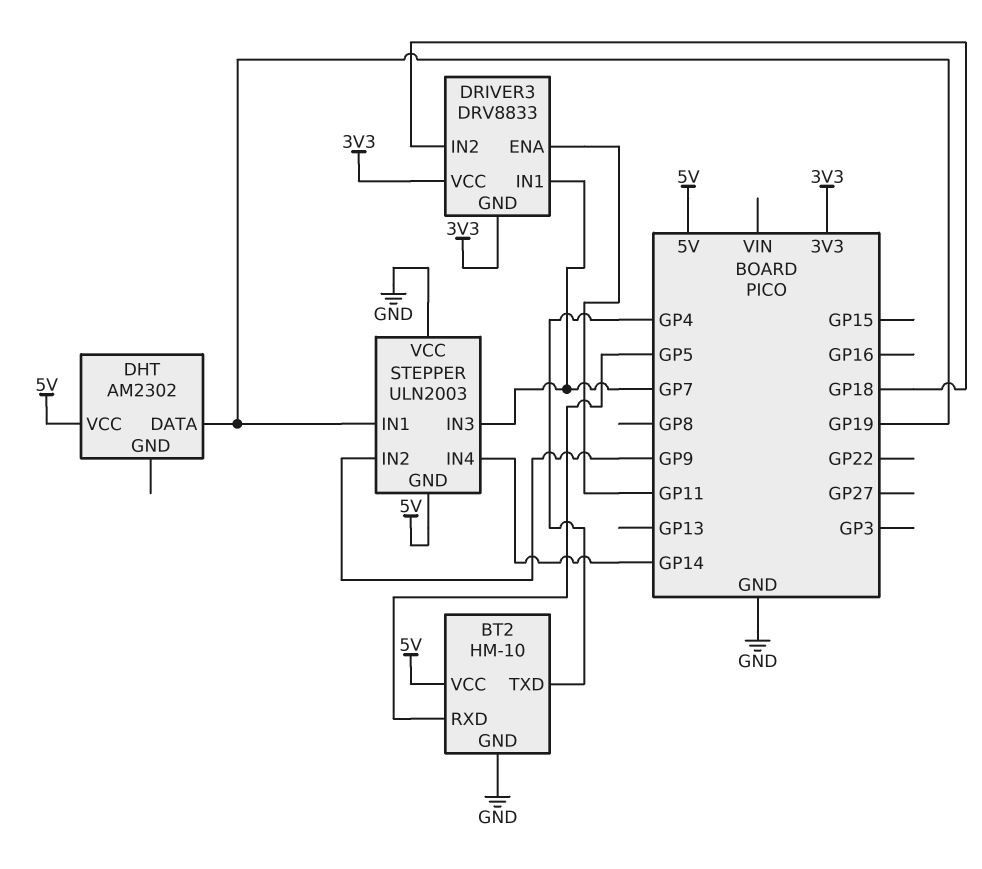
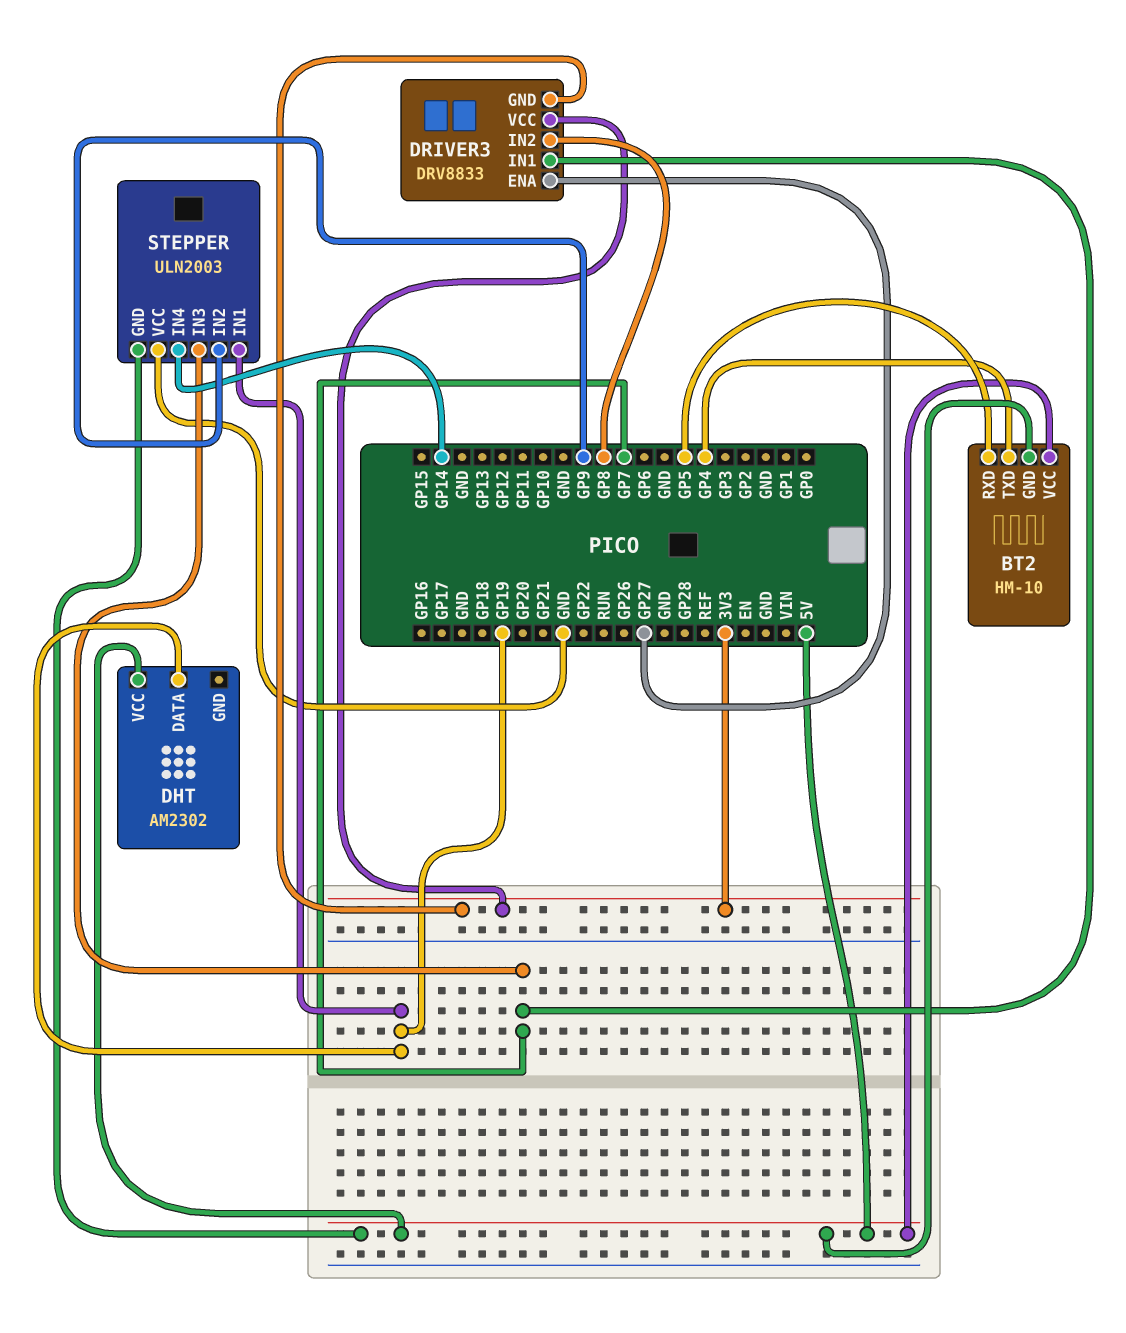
BT2 pin GND: GND -> 5V
DRIVER3 pin ENA: GP11 -> GP27
DRIVER3 pin IN2: GP18 -> GP8

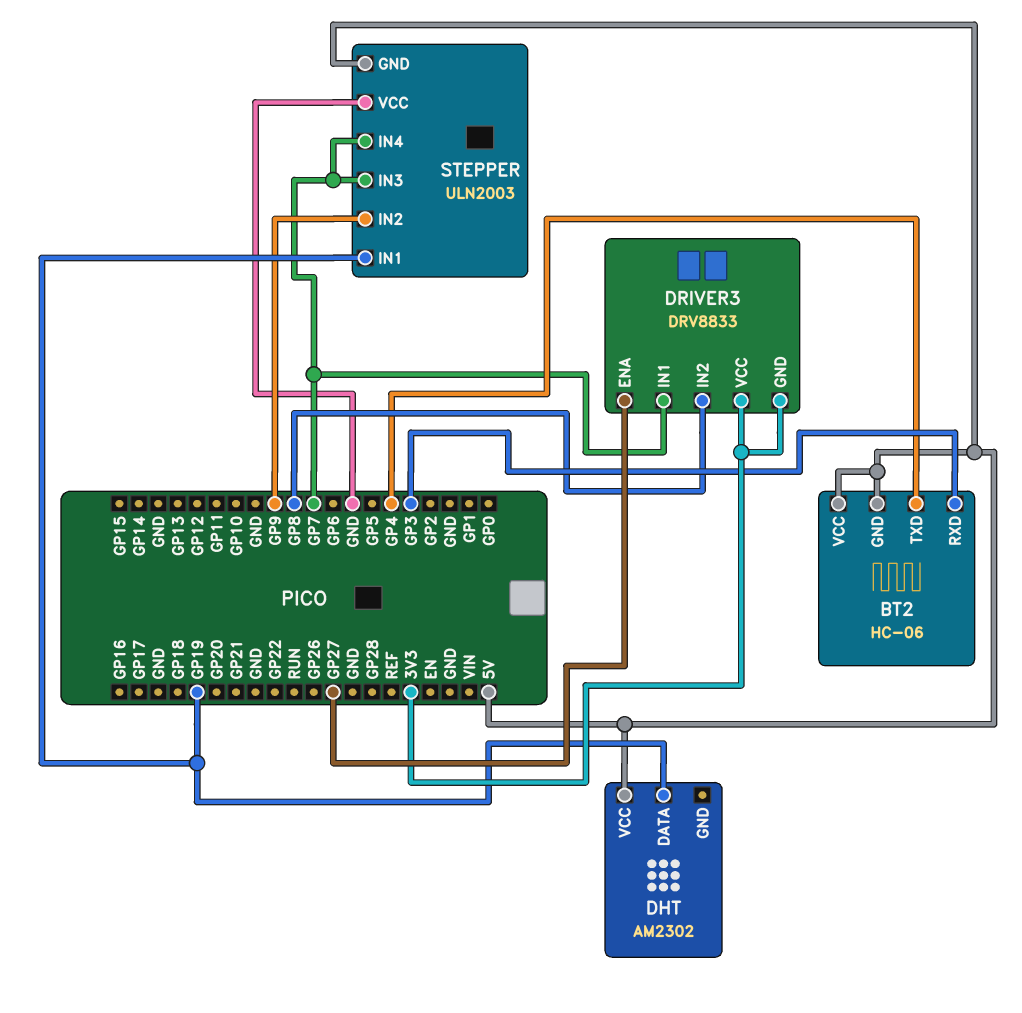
BT2: HM-10 -> HC-06
BT2 pin RXD: GP5 -> GP3
STEPPER pin IN4: GP14 -> GP7

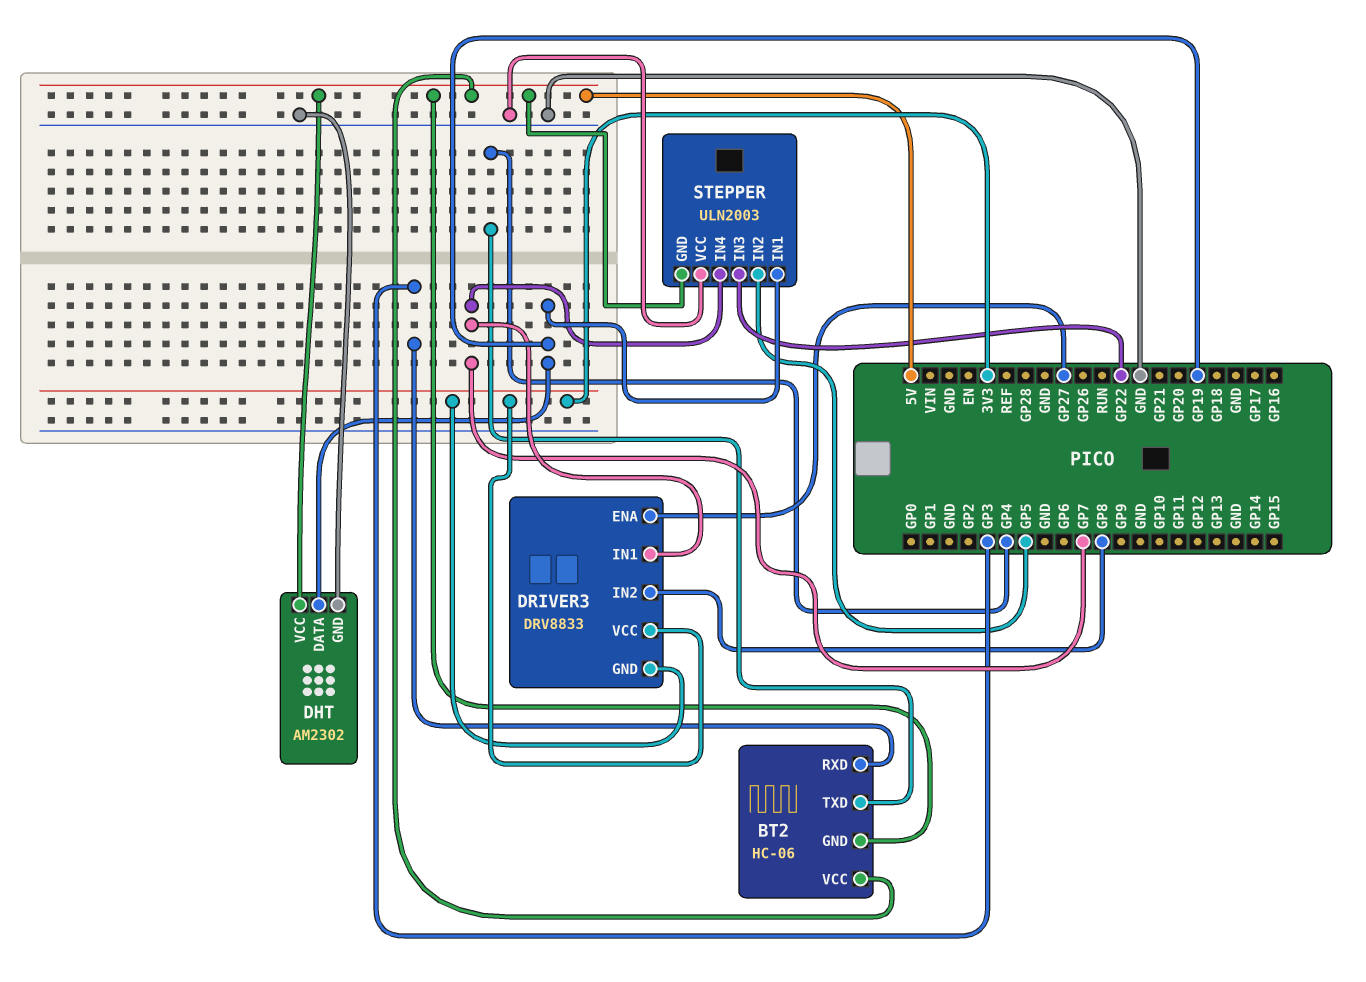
DHT pin GND: none -> GND
STEPPER pin IN2: GP9 -> GP5
STEPPER pin IN3: GP7 -> GP22

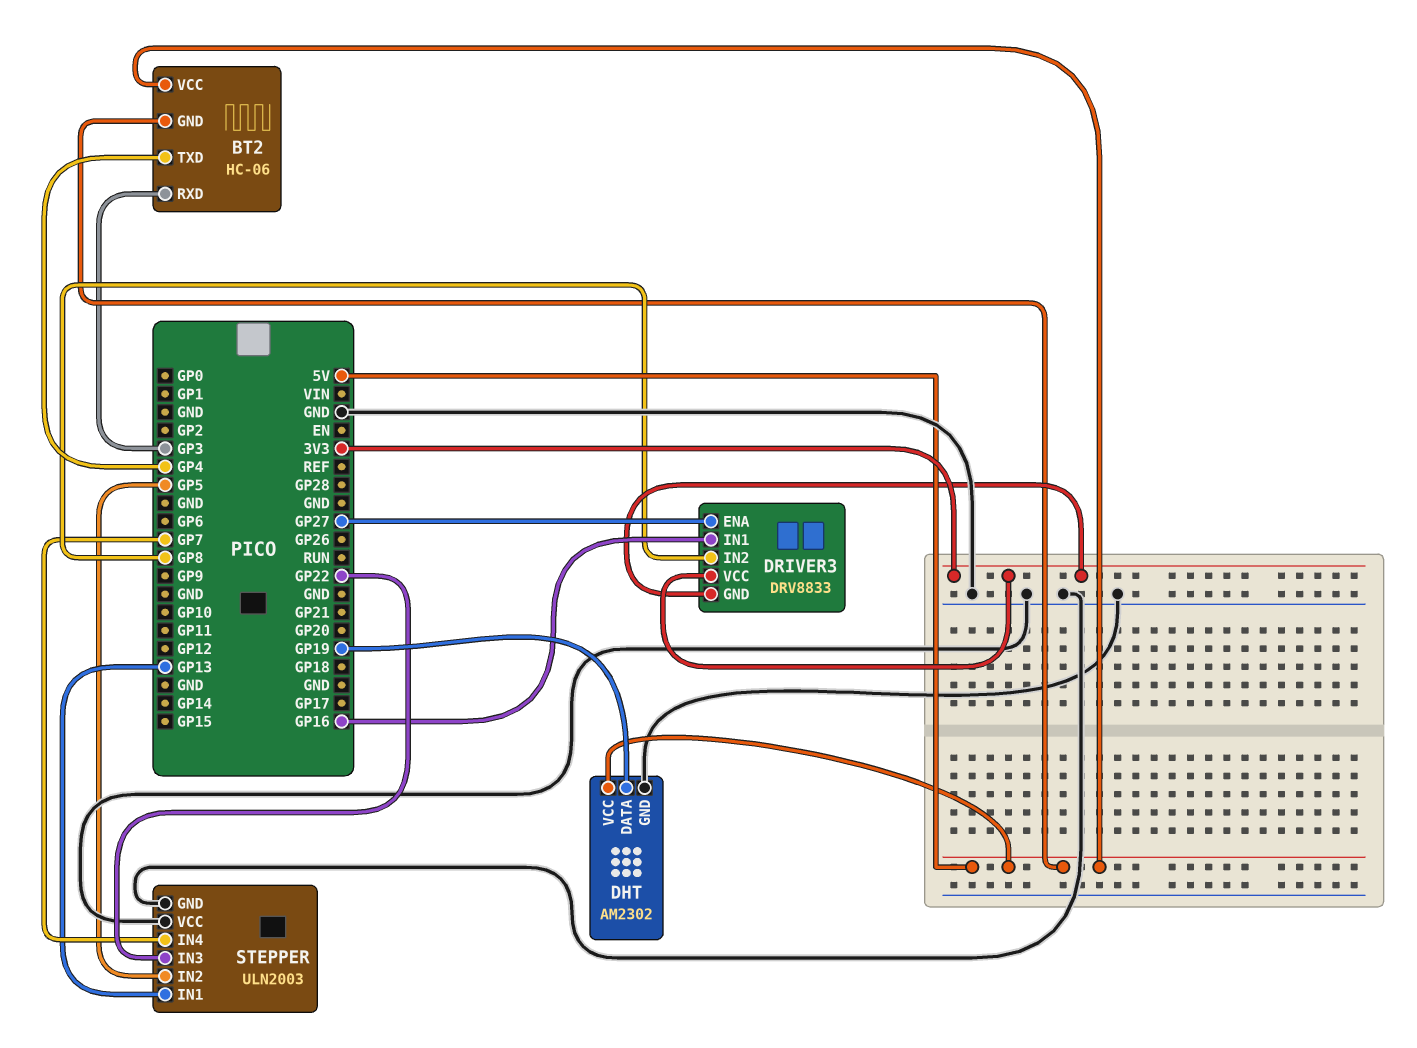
DRIVER3 pin IN1: GP7 -> GP16
STEPPER pin GND: 5V -> GND
STEPPER pin IN1: GP19 -> GP13

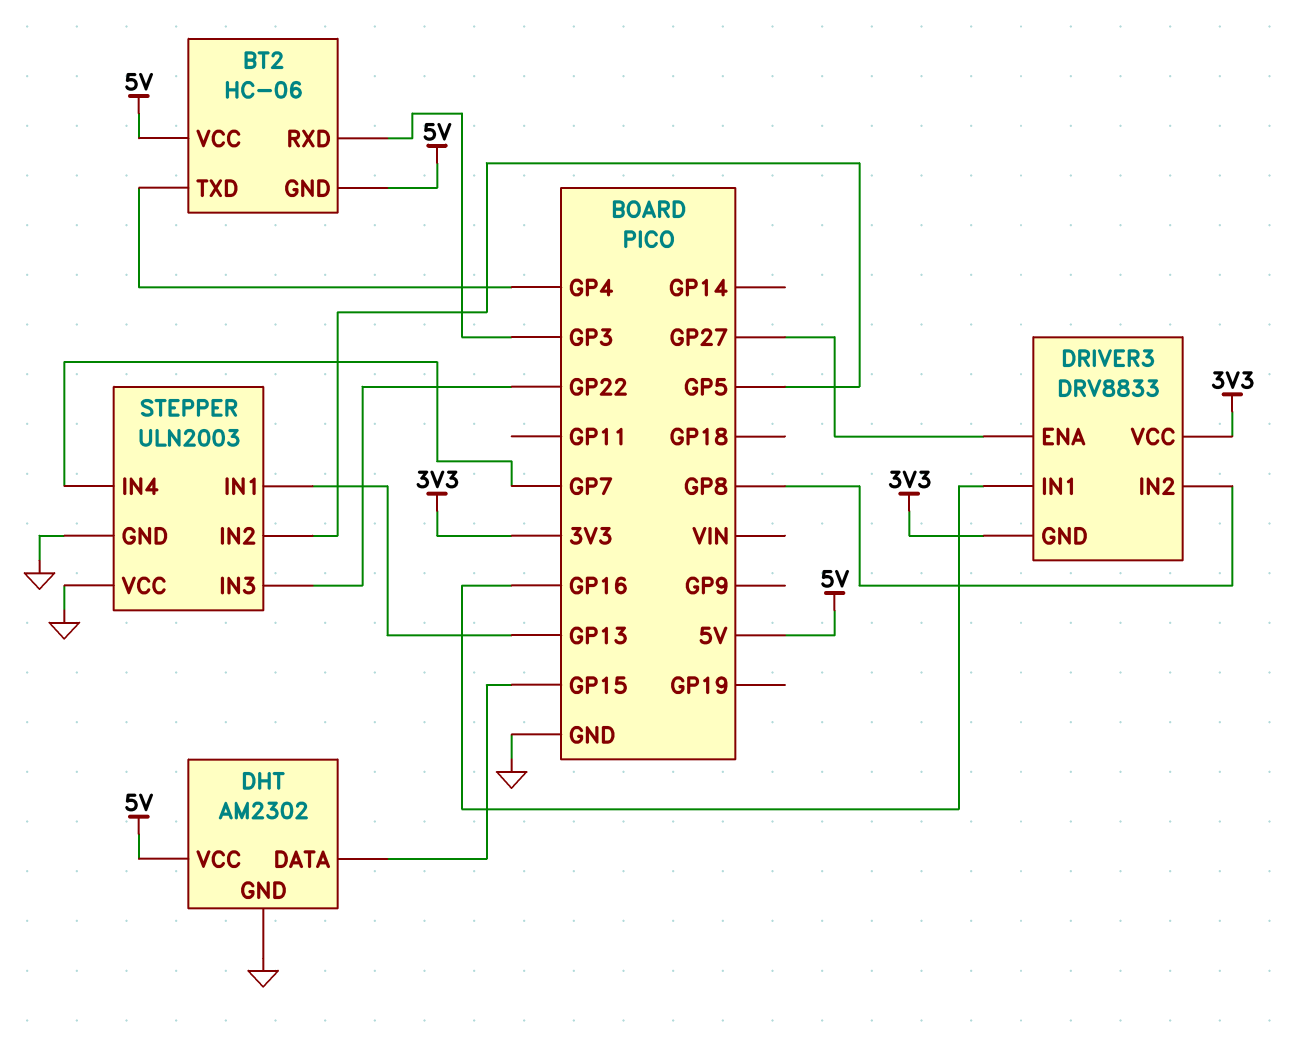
DHT pin DATA: GP19 -> GP15

